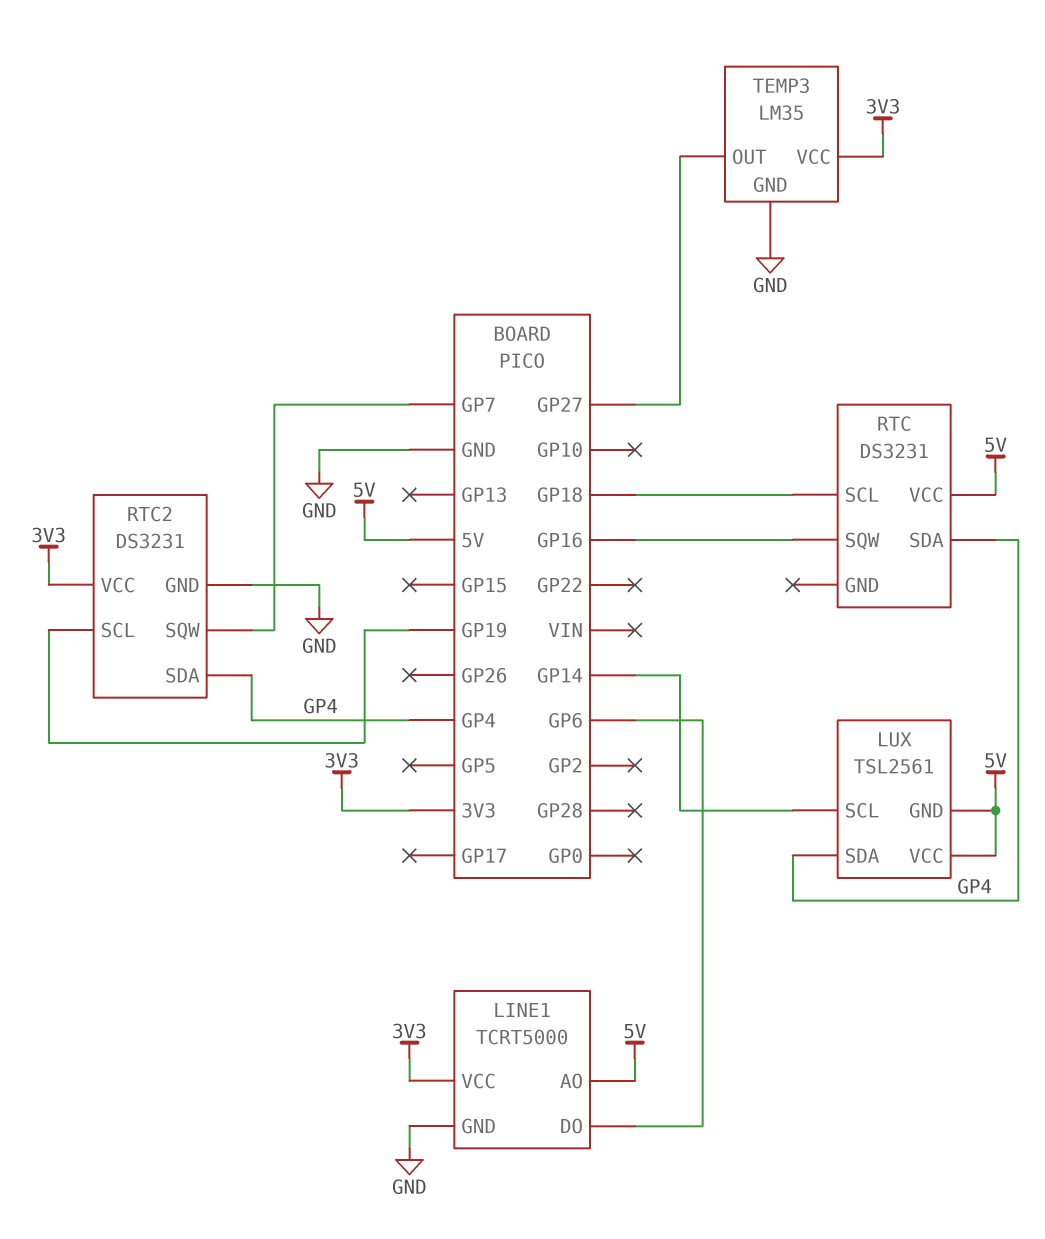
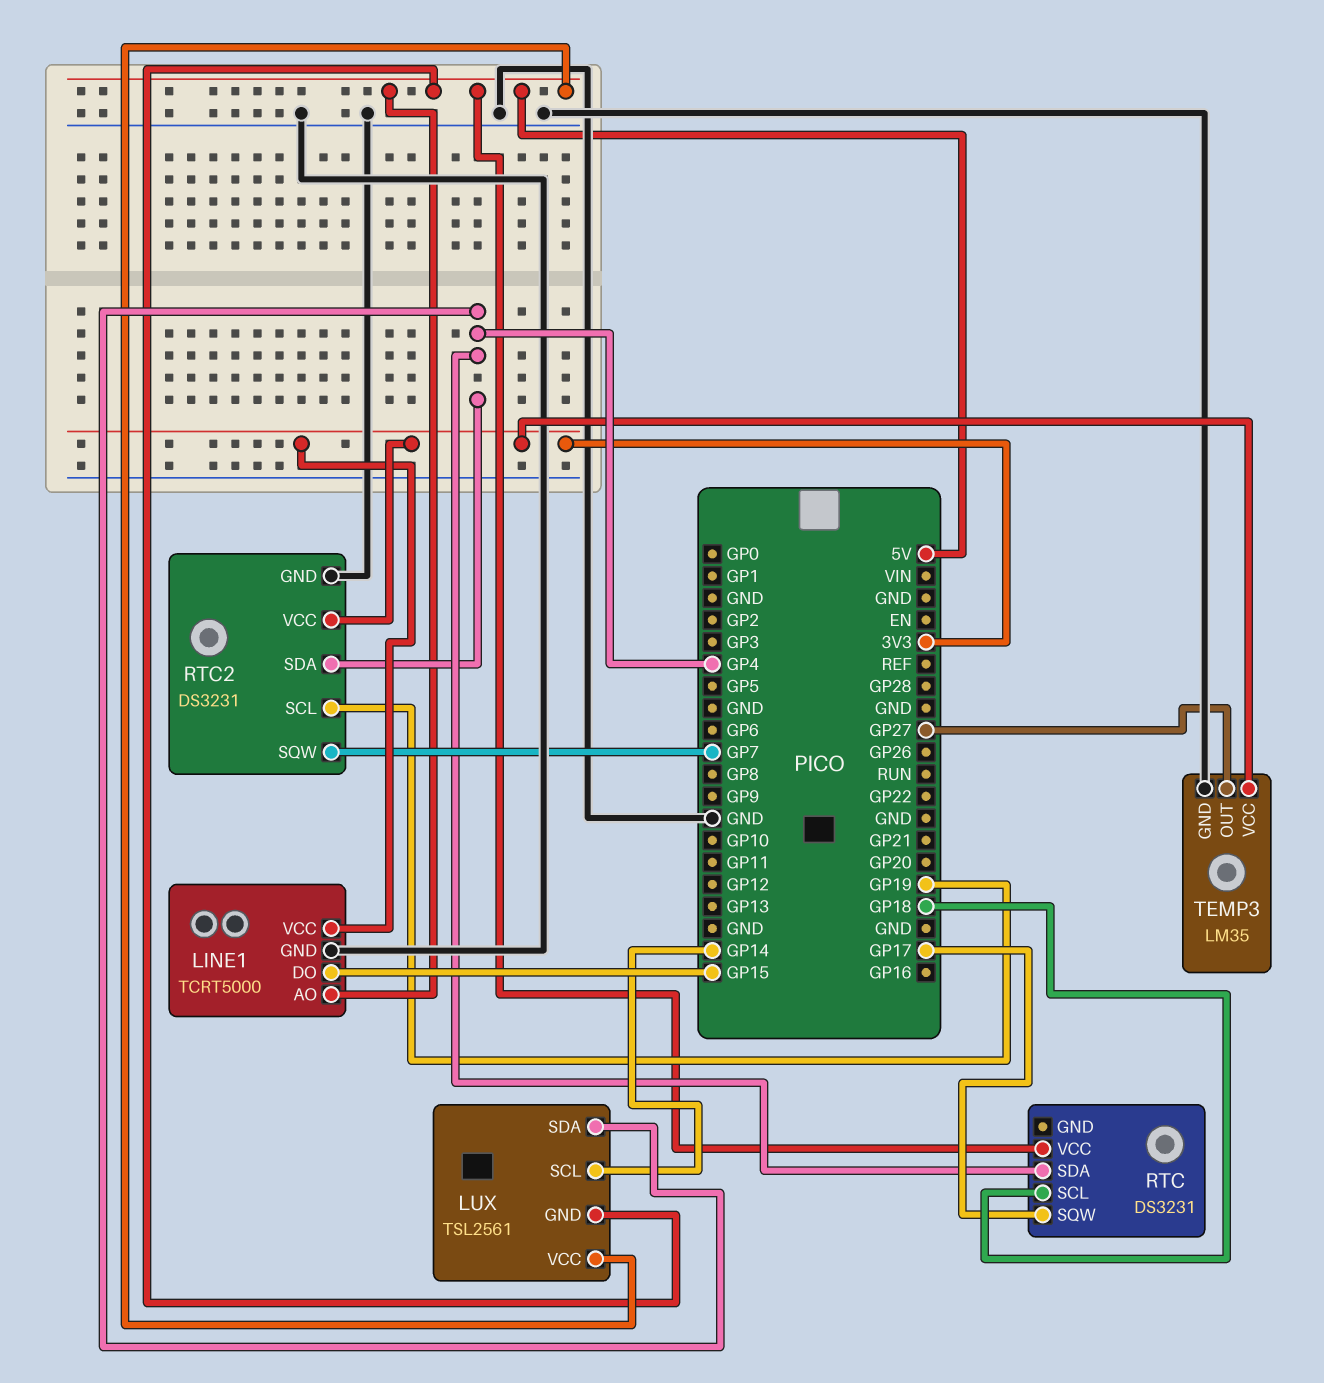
LINE1 pin DO: GP6 -> GP15
RTC pin SQW: GP16 -> GP17

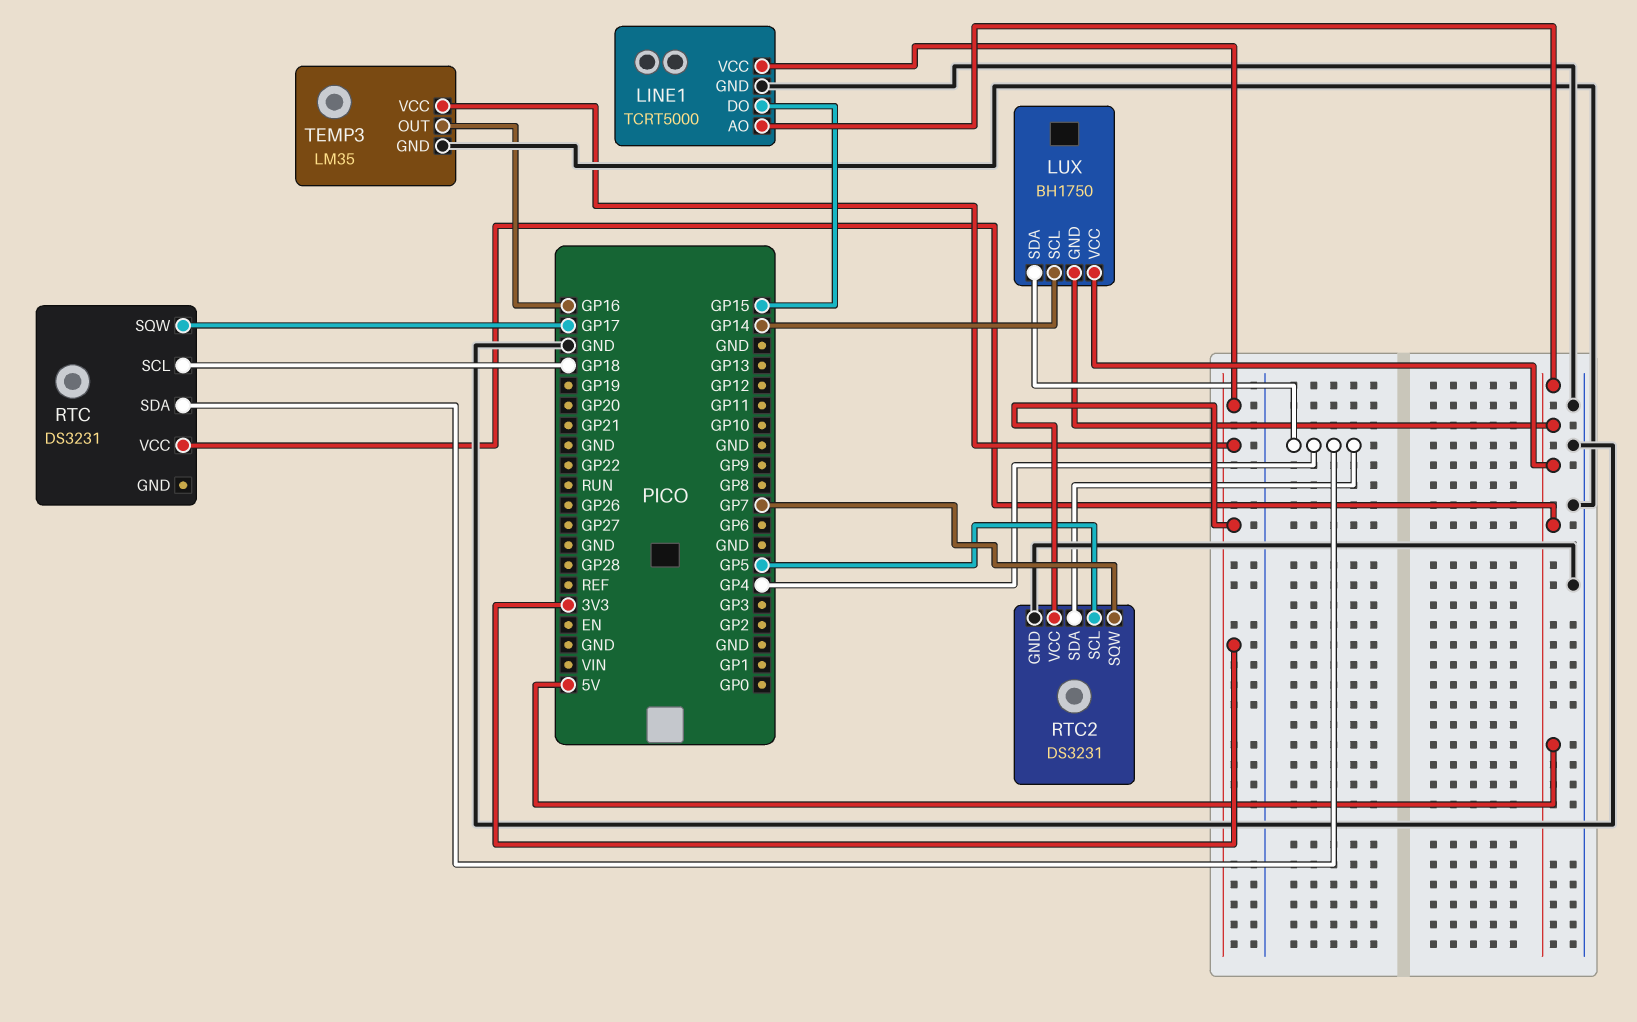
LUX: TSL2561 -> BH1750
RTC2 pin SCL: GP19 -> GP5
TEMP3 pin OUT: GP27 -> GP16

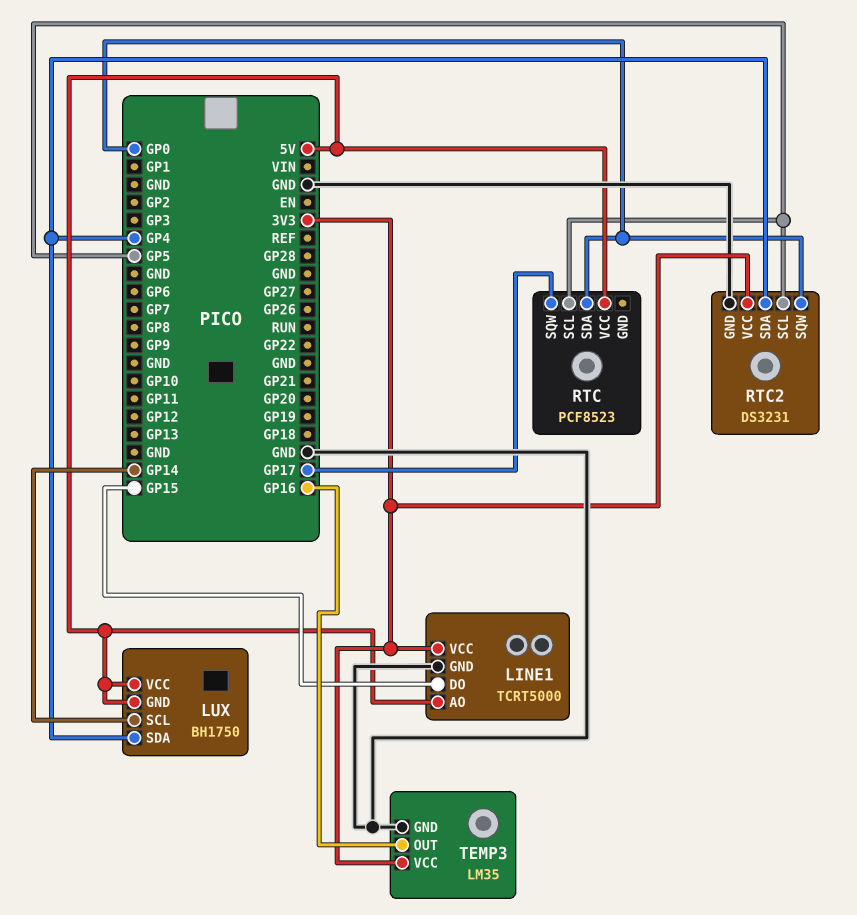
RTC: DS3231 -> PCF8523
RTC pin SCL: GP18 -> GP5
RTC pin SDA: GP4 -> GP0
RTC2 pin SQW: GP7 -> GP0

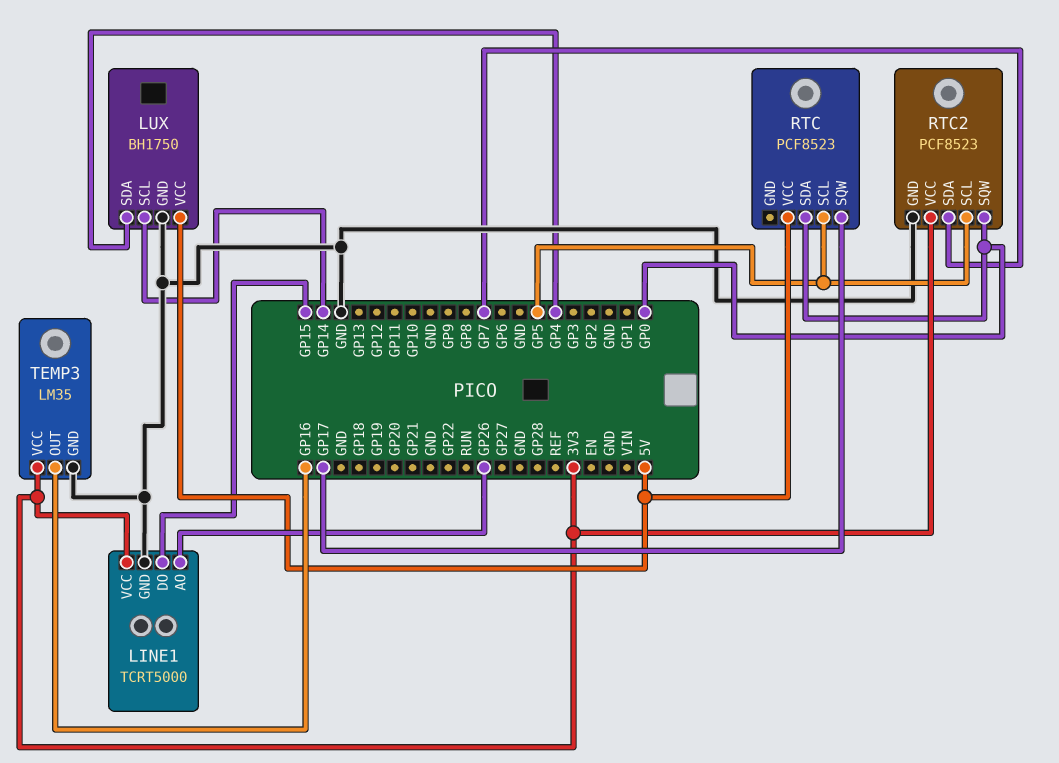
LINE1 pin AO: 5V -> GP26
LUX pin GND: 5V -> GND
RTC2: DS3231 -> PCF8523
RTC2 pin SDA: GP4 -> GP7

